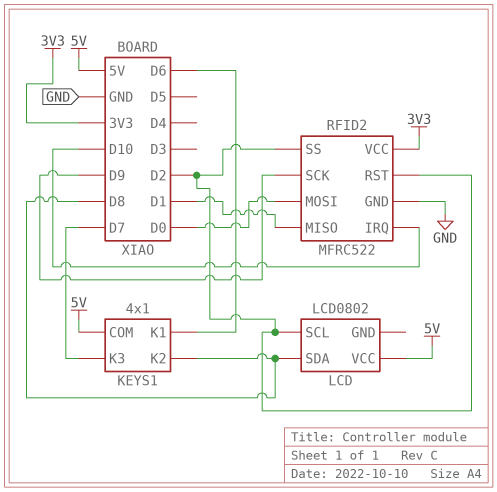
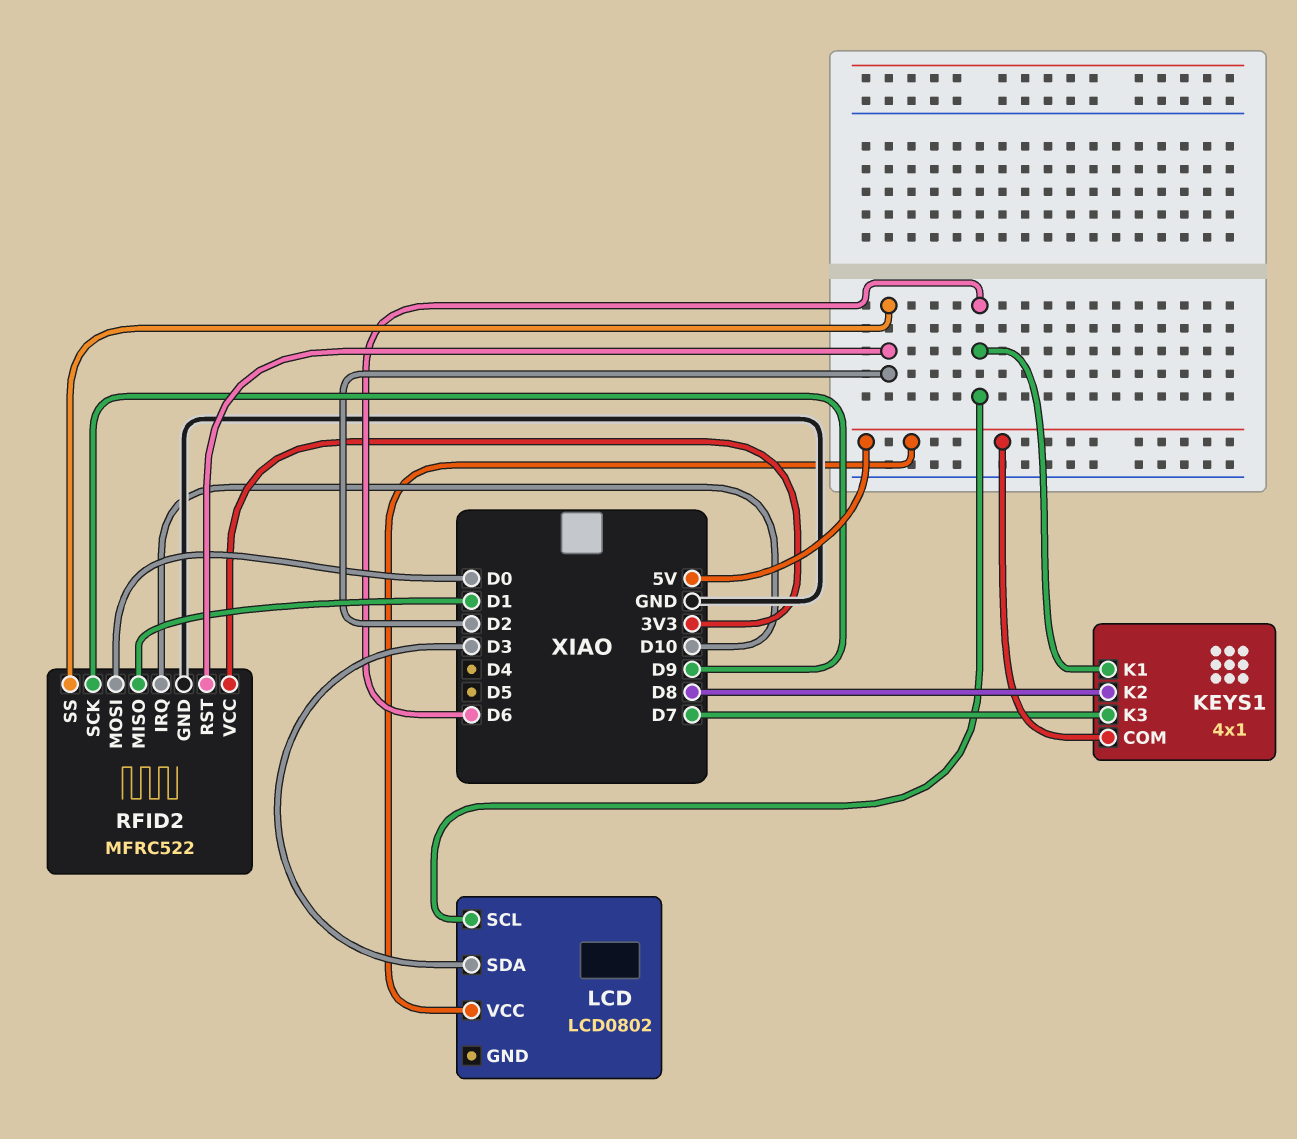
LCD pin SCL: D2 -> D6
LCD pin SDA: D8 -> D3

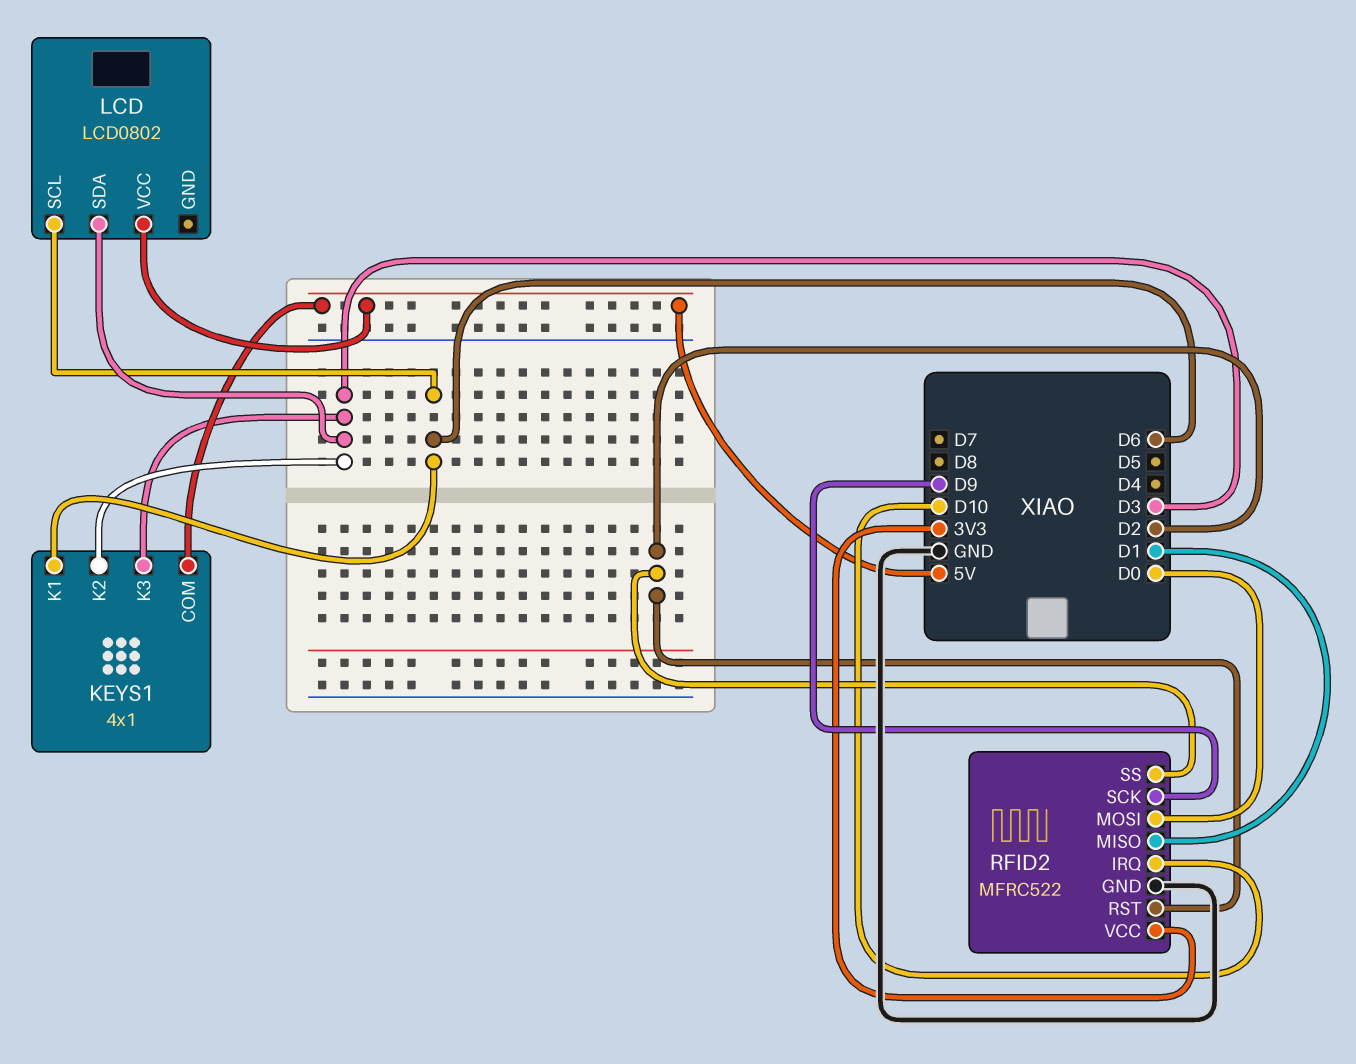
KEYS1 pin K2: D8 -> D3
KEYS1 pin K3: D7 -> D3

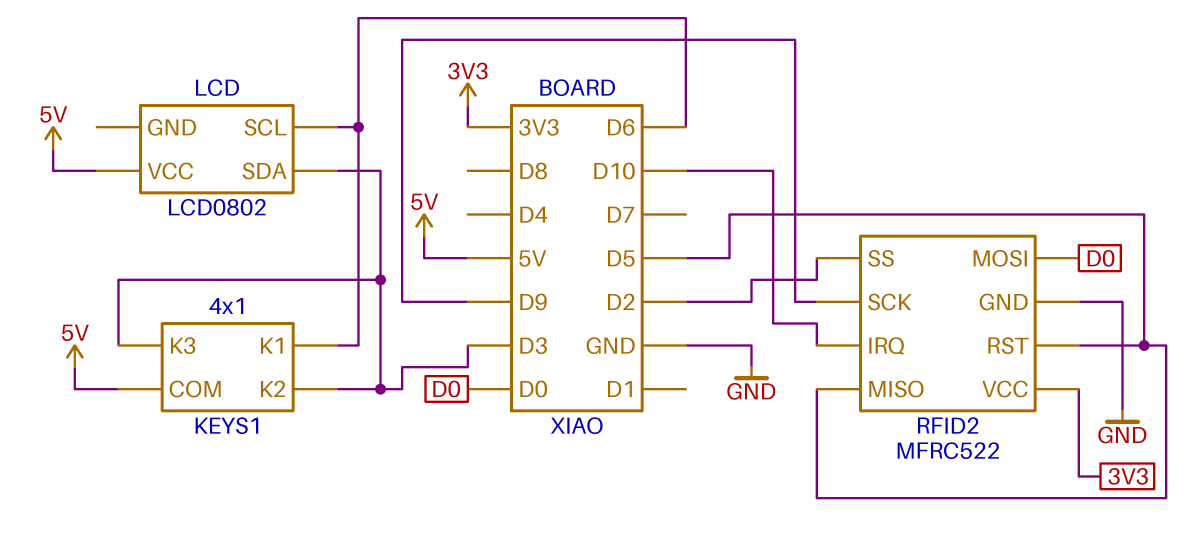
RFID2 pin MISO: D1 -> D5
RFID2 pin RST: D2 -> D5

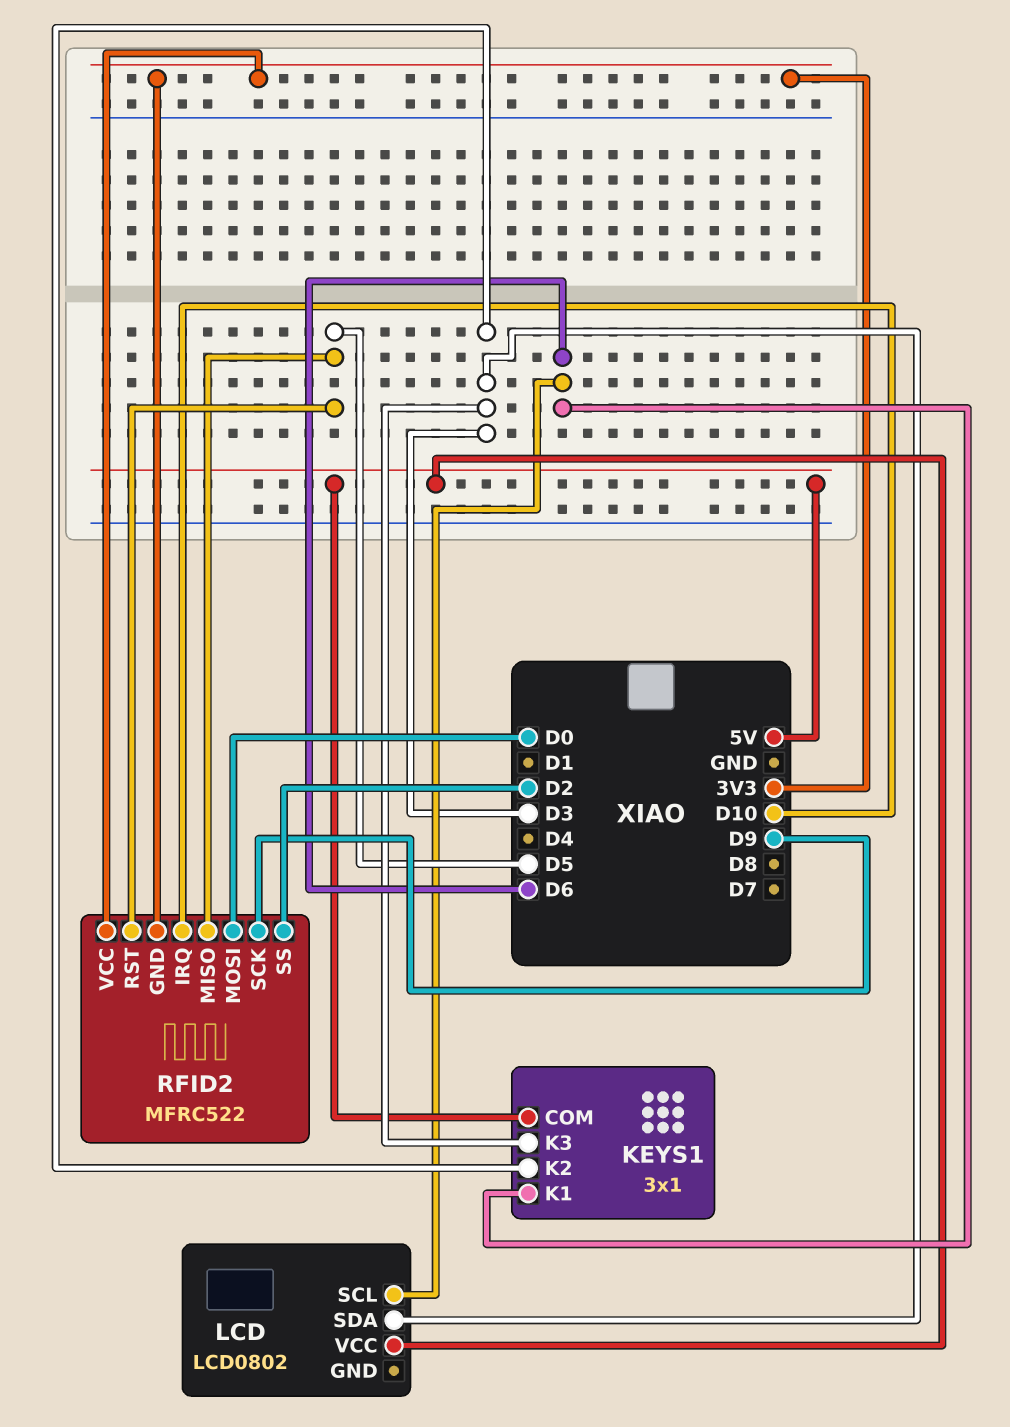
KEYS1: 4x1 -> 3x1
RFID2 pin GND: GND -> 3V3

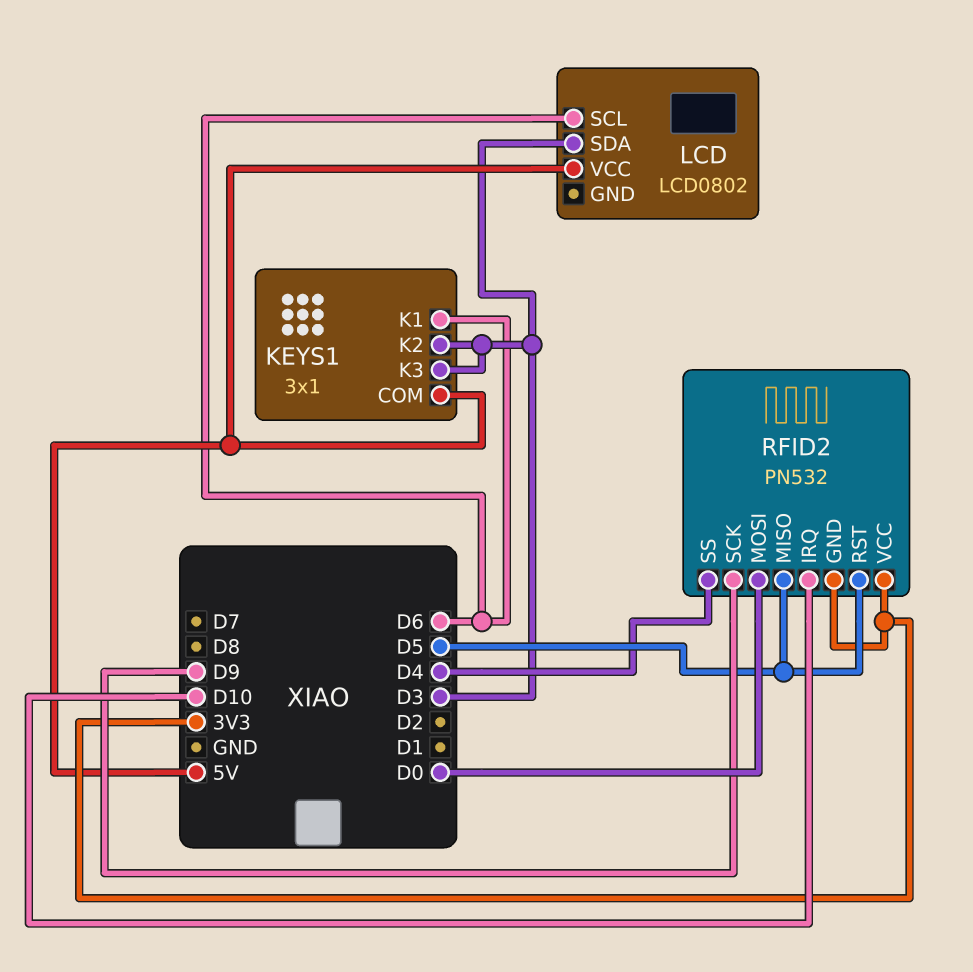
RFID2: MFRC522 -> PN532
RFID2 pin SS: D2 -> D4

